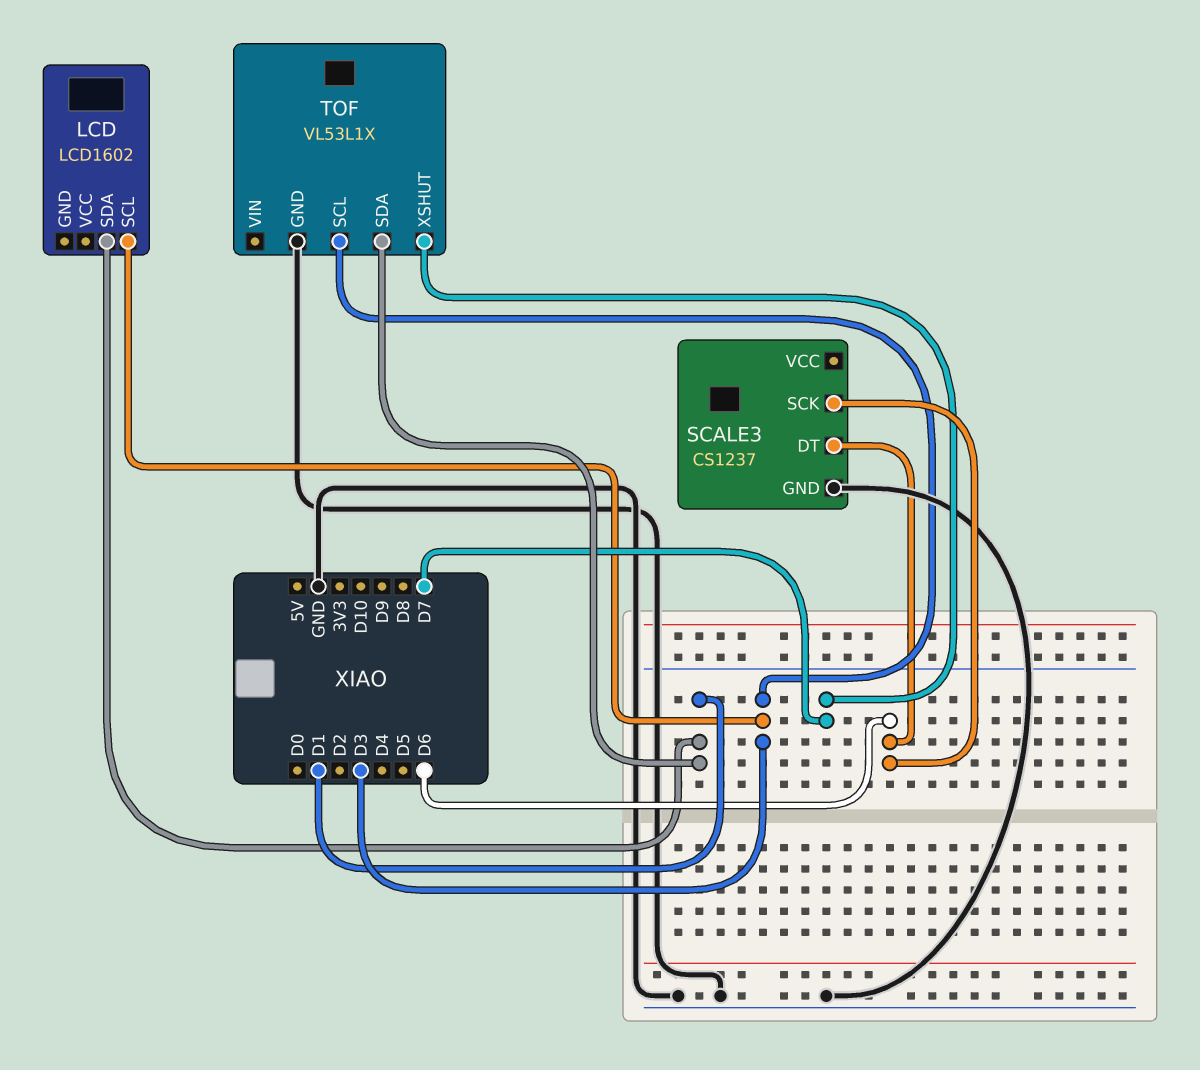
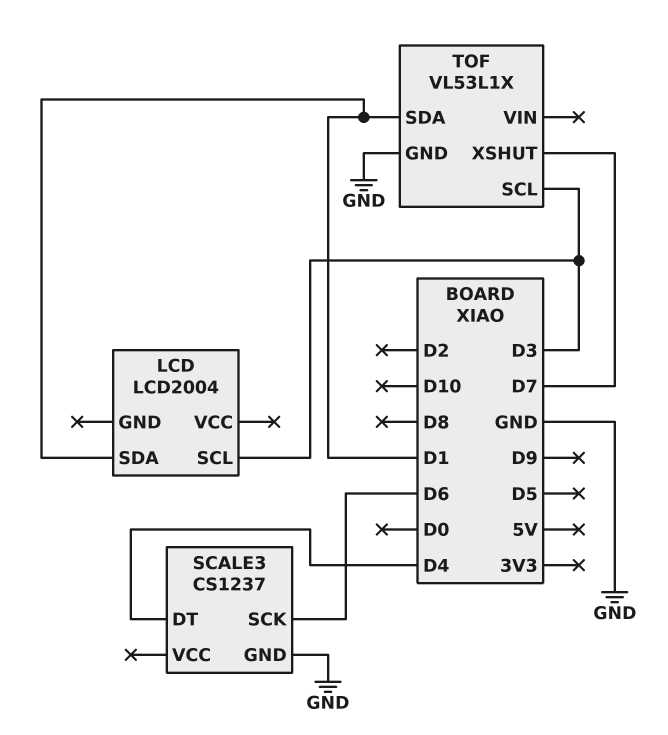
LCD: LCD1602 -> LCD2004
SCALE3 pin DT: D6 -> D4

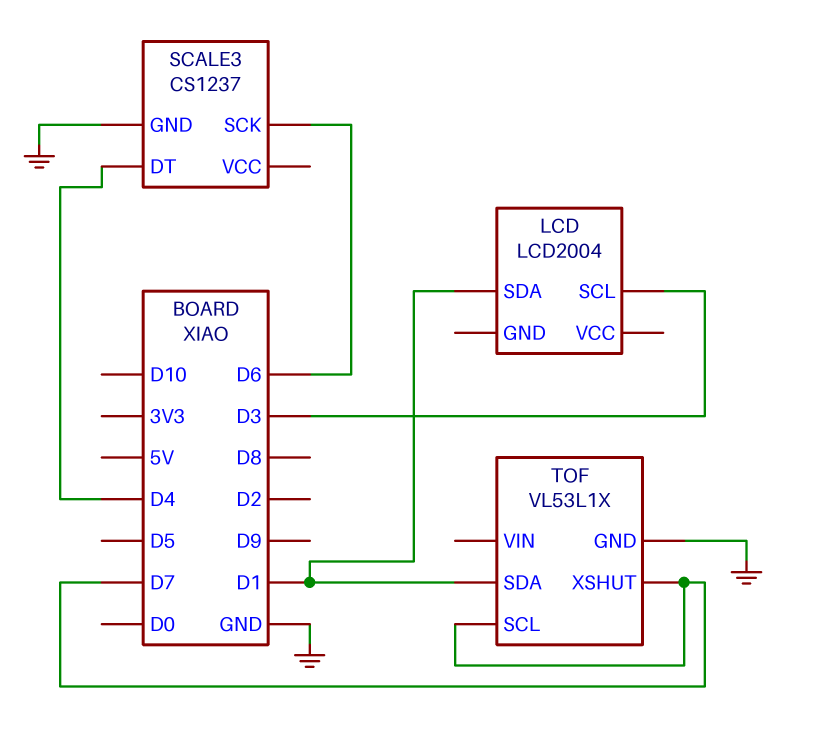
TOF pin SCL: D3 -> D7

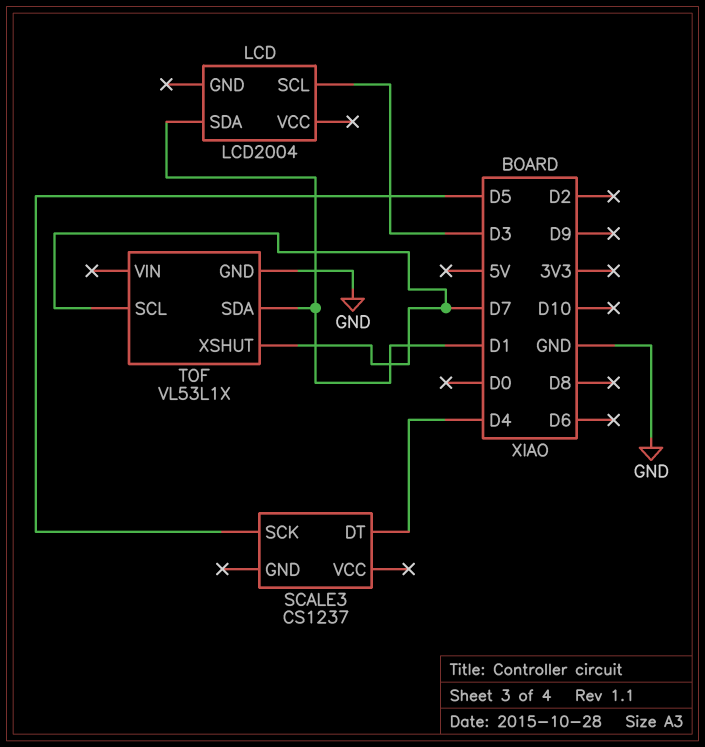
SCALE3 pin GND: GND -> none
SCALE3 pin SCK: D6 -> D5

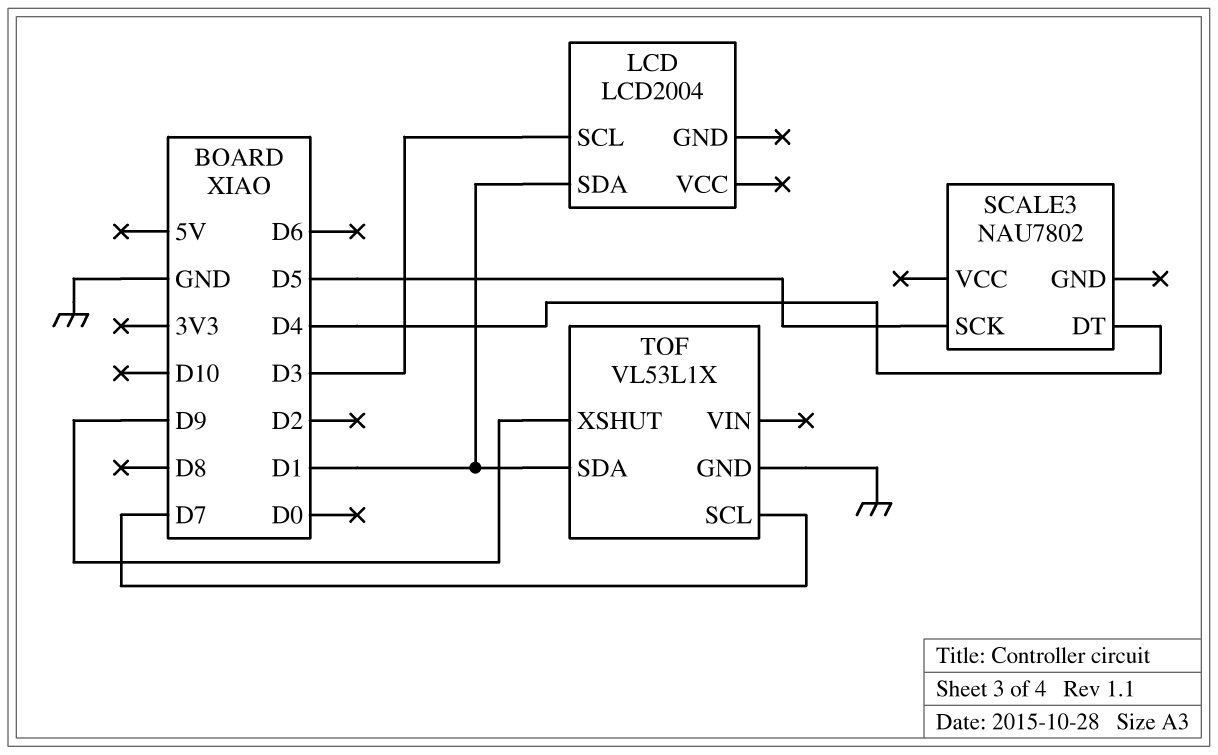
SCALE3: CS1237 -> NAU7802
TOF pin XSHUT: D7 -> D9

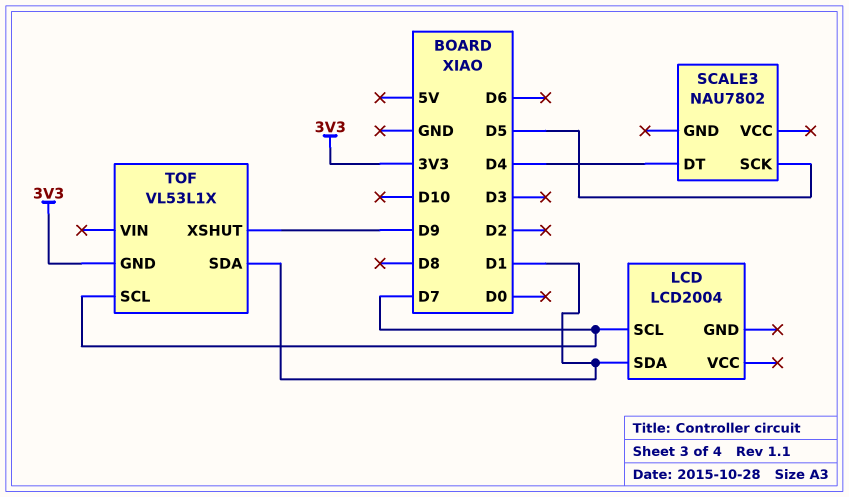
LCD pin SCL: D3 -> D7
TOF pin GND: GND -> 3V3

